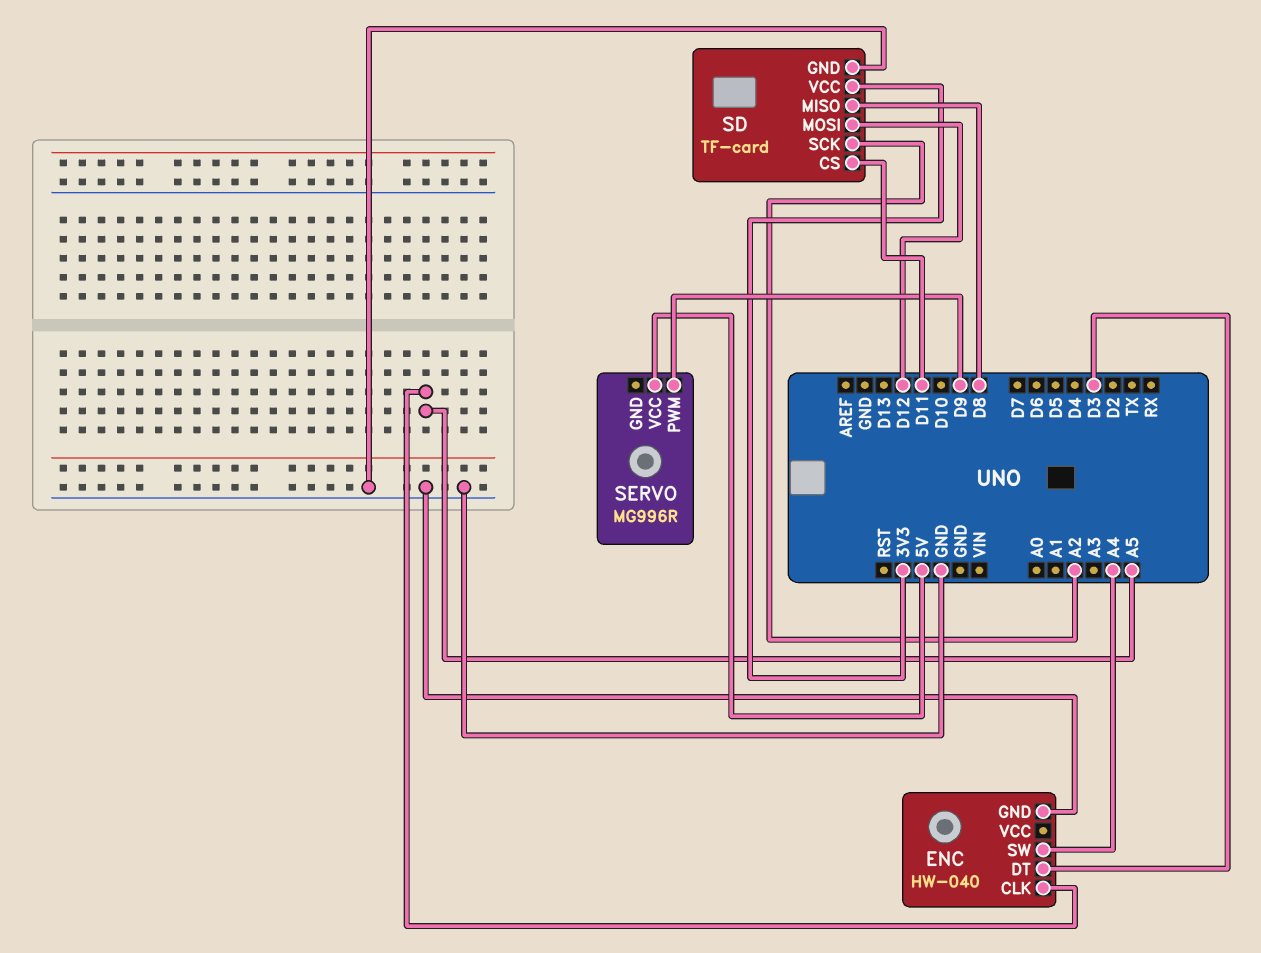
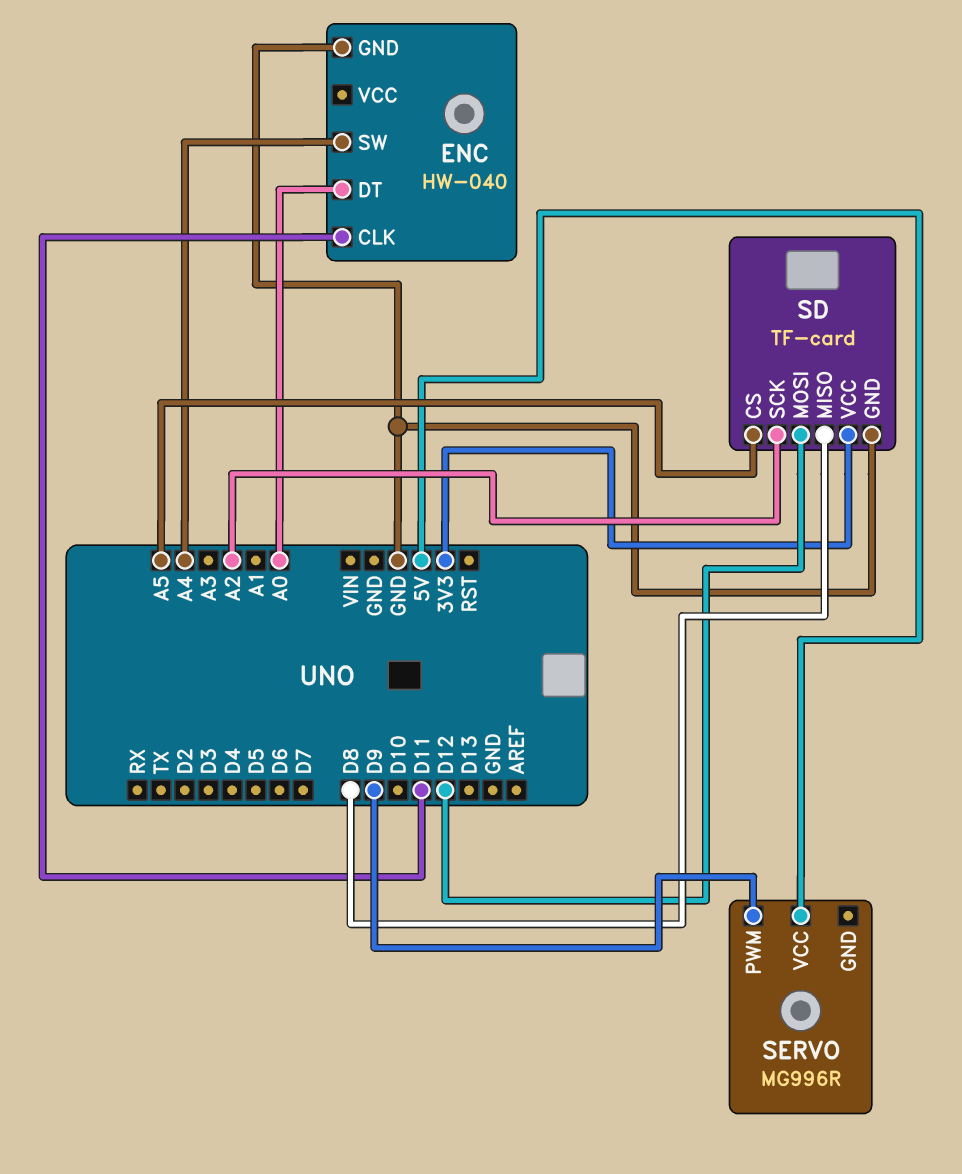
ENC pin CLK: A5 -> D11
ENC pin DT: D3 -> A0
SD pin CS: D11 -> A5

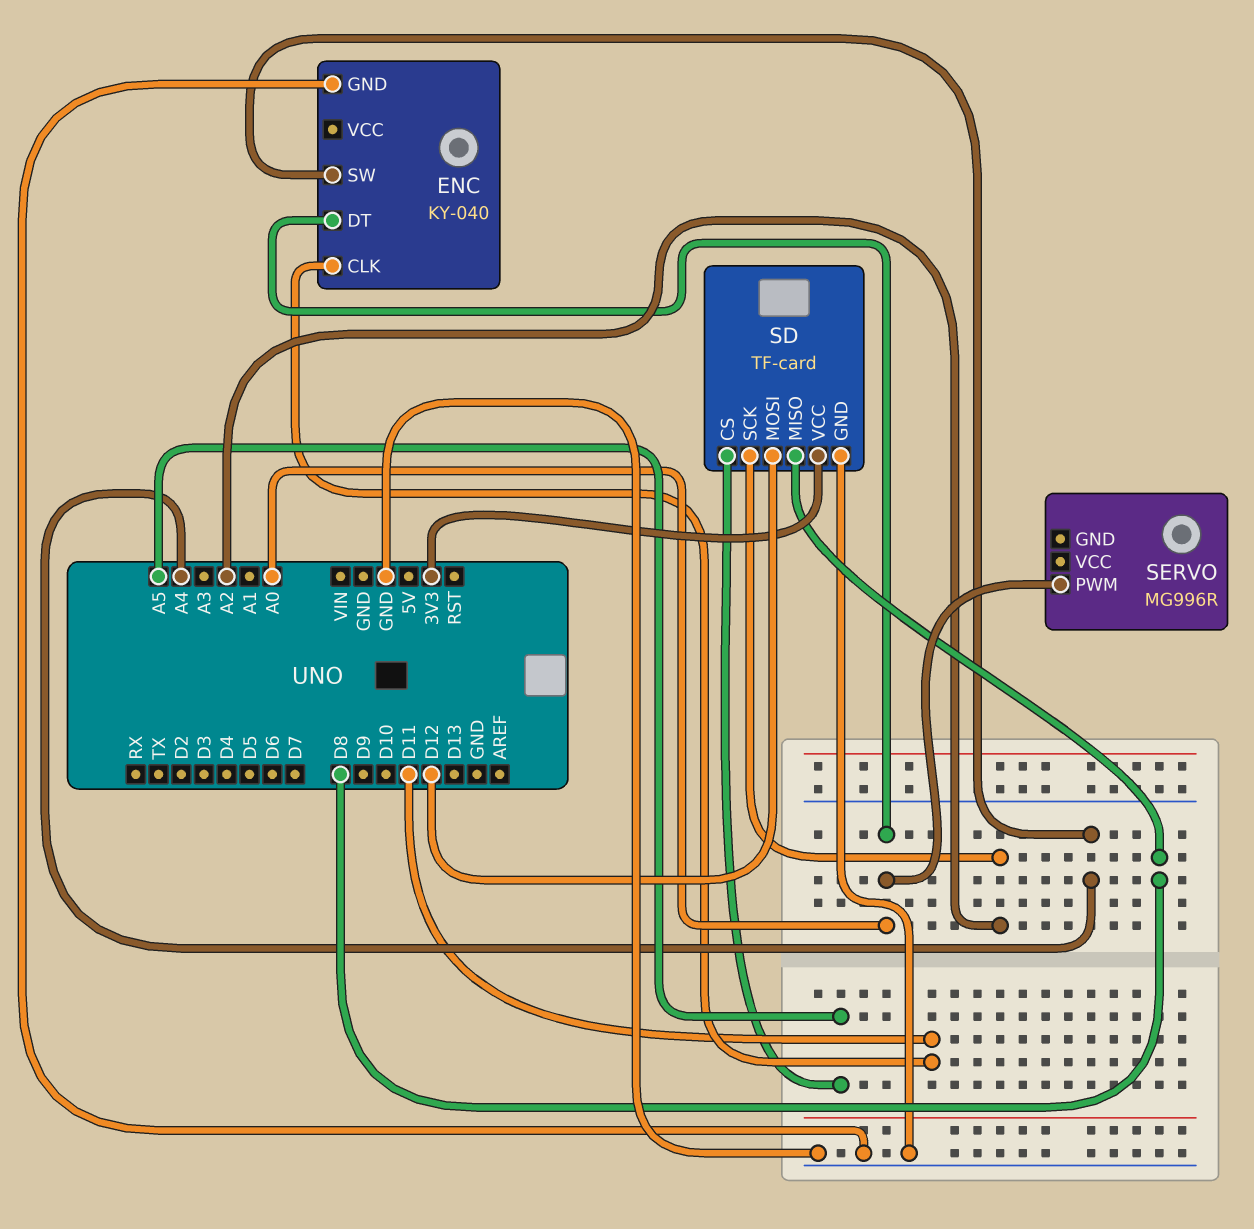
ENC: HW-040 -> KY-040
SERVO pin PWM: D9 -> A0
SERVO pin VCC: 5V -> none

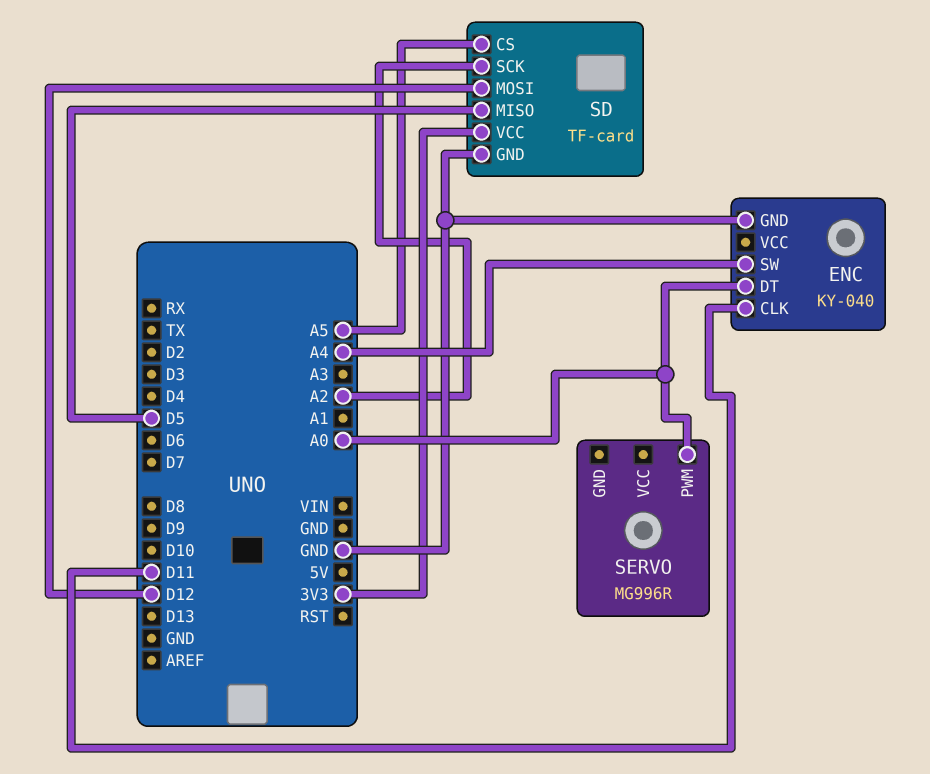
SD pin MISO: D8 -> D5

